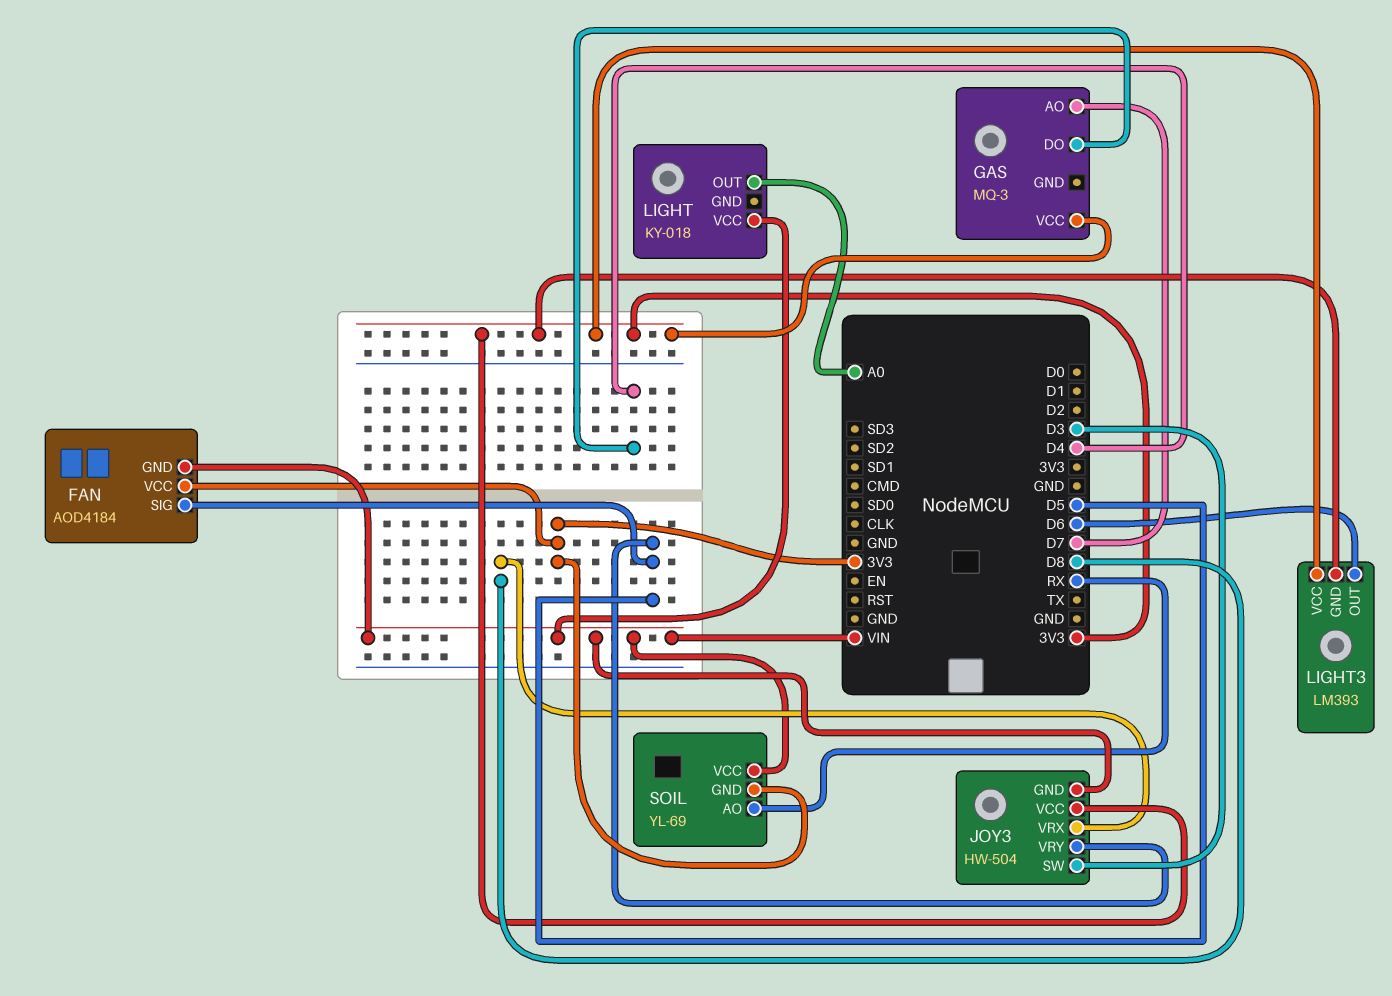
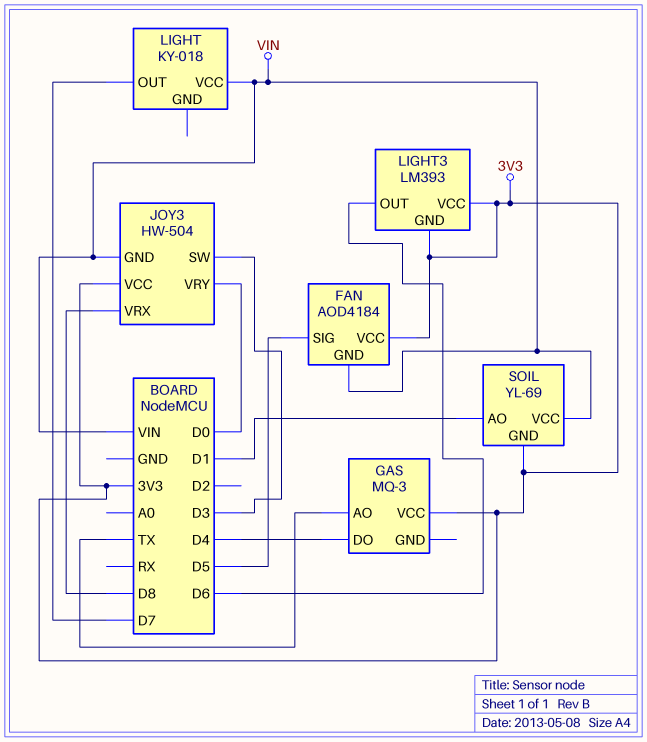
GAS pin AO: D7 -> TX
JOY3 pin VRY: D5 -> D0
LIGHT pin OUT: A0 -> D7
SOIL pin AO: RX -> D1

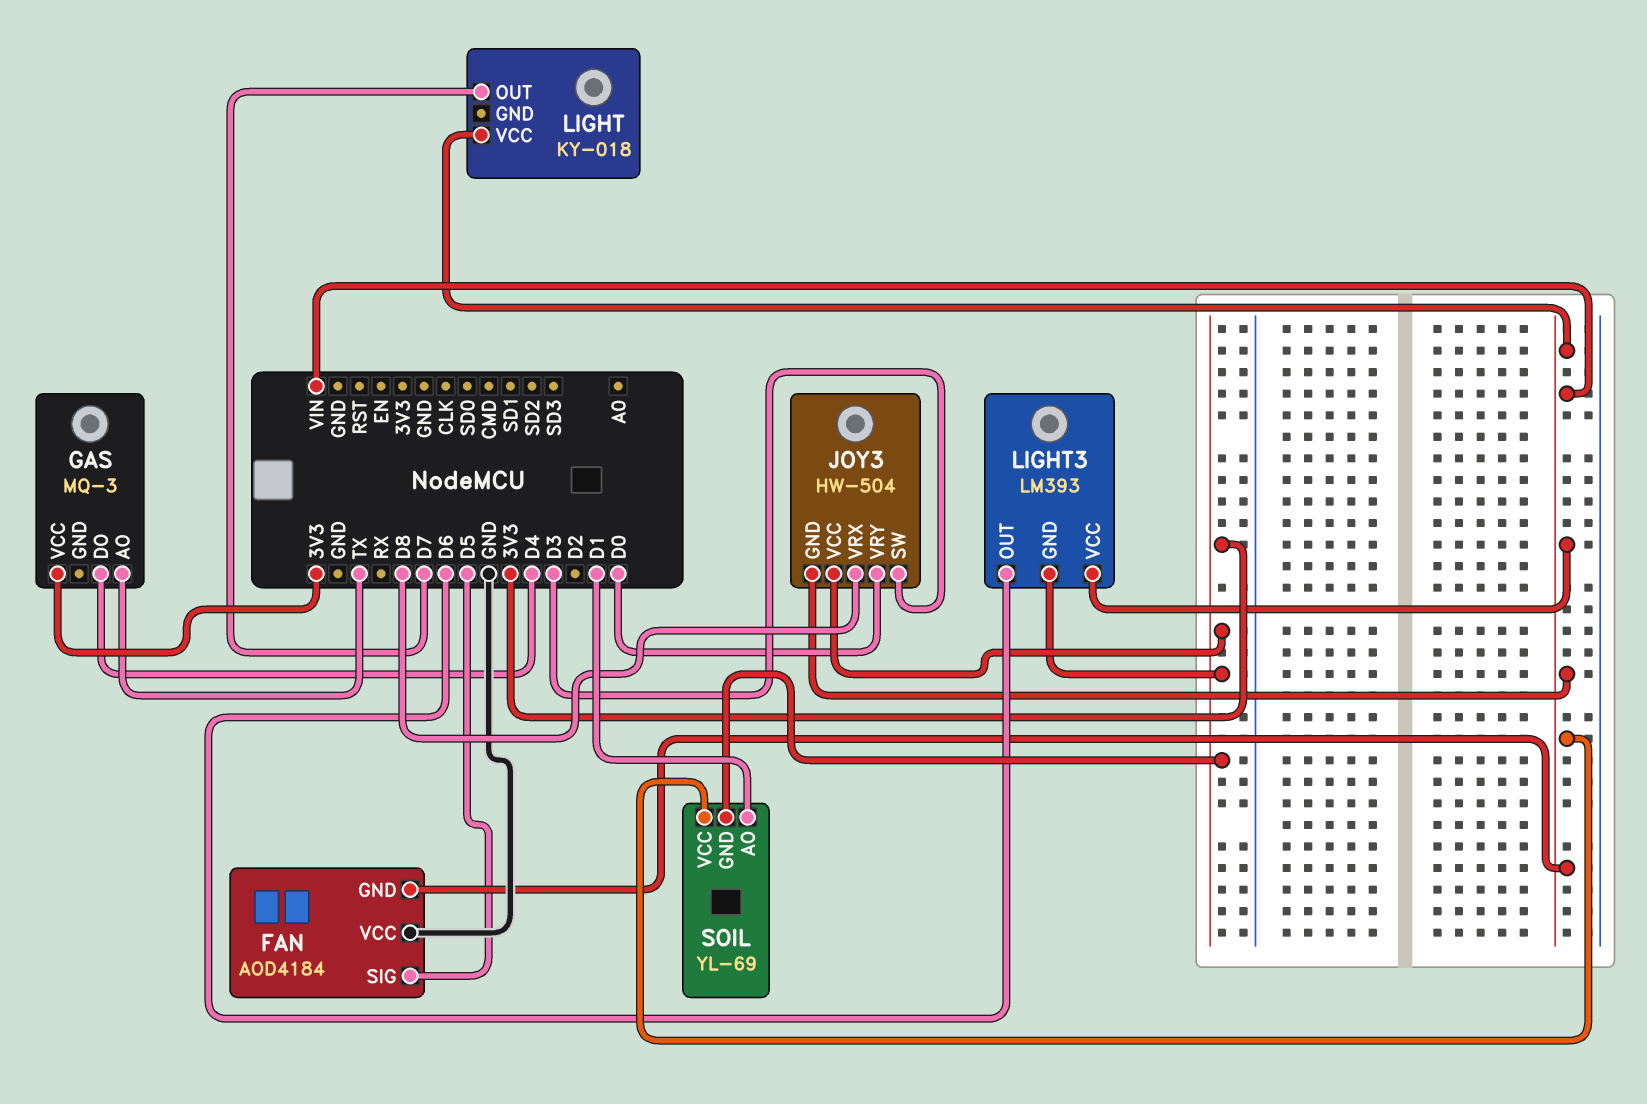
FAN pin VCC: 3V3 -> GND
LIGHT3 pin VCC: 3V3 -> VIN

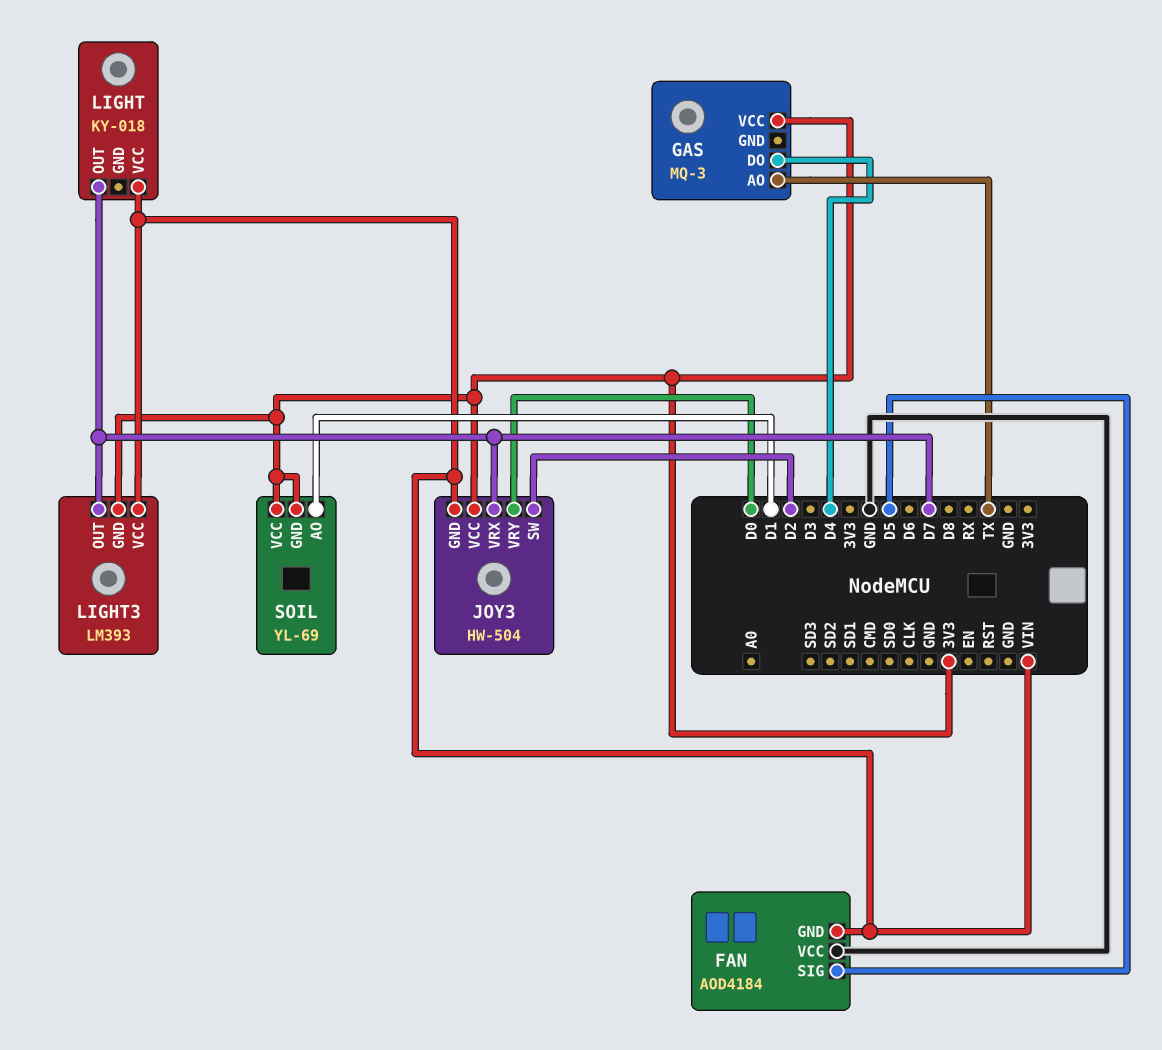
JOY3 pin SW: D3 -> D2
JOY3 pin VRX: D8 -> D7
LIGHT3 pin OUT: D6 -> D7
SOIL pin VCC: VIN -> 3V3

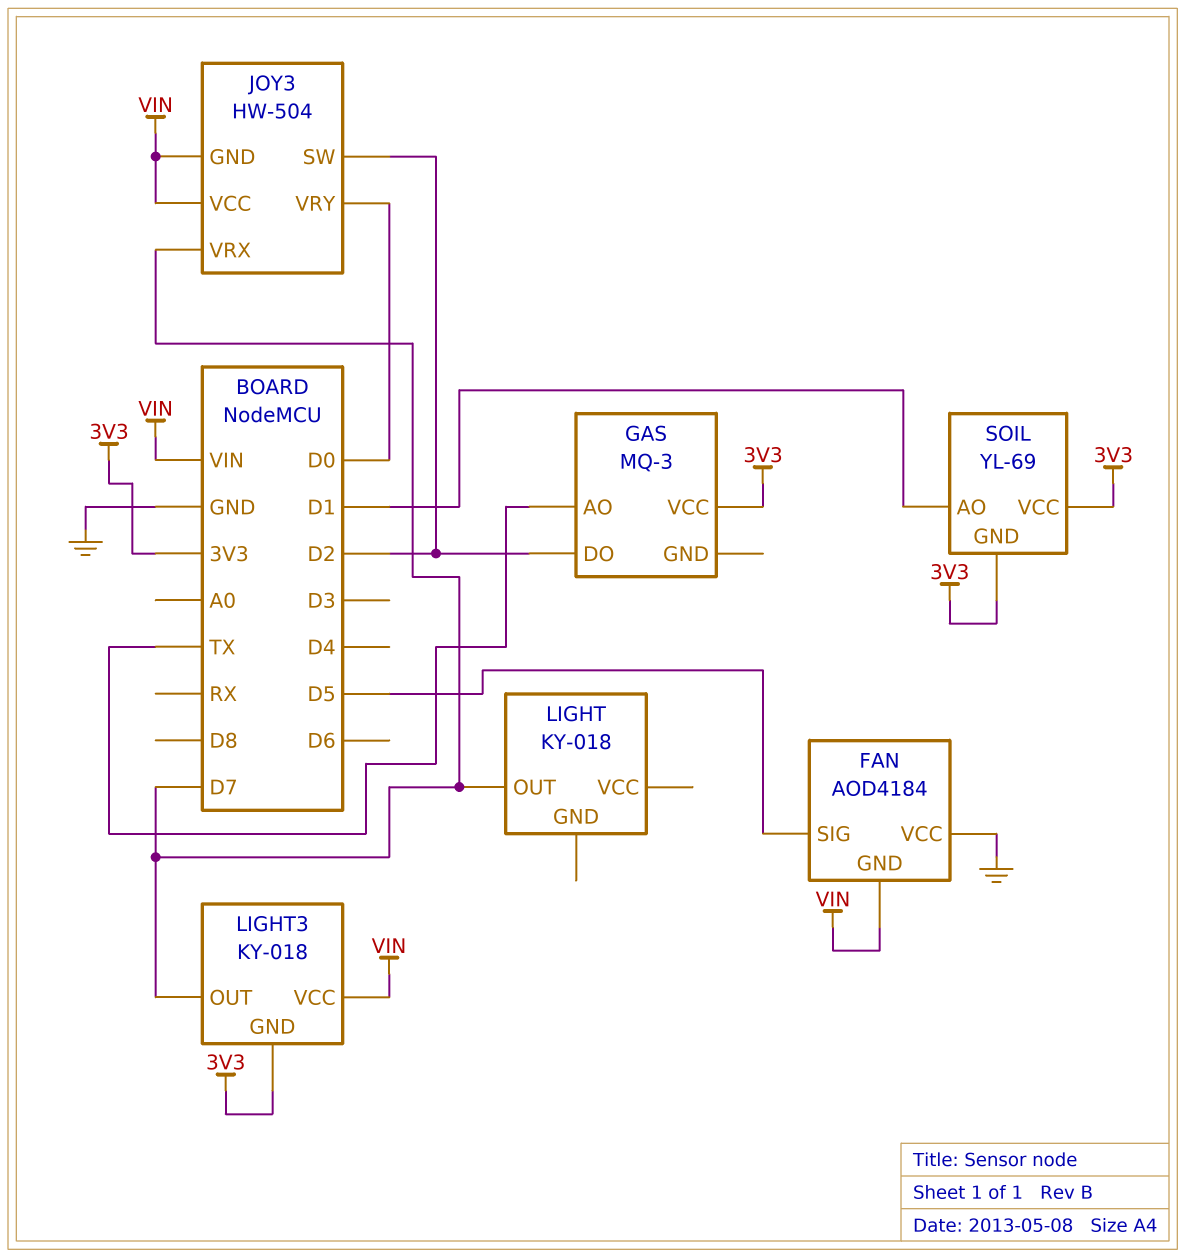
GAS pin DO: D4 -> D2
JOY3 pin VCC: 3V3 -> VIN
LIGHT pin VCC: VIN -> none
LIGHT3: LM393 -> KY-018

